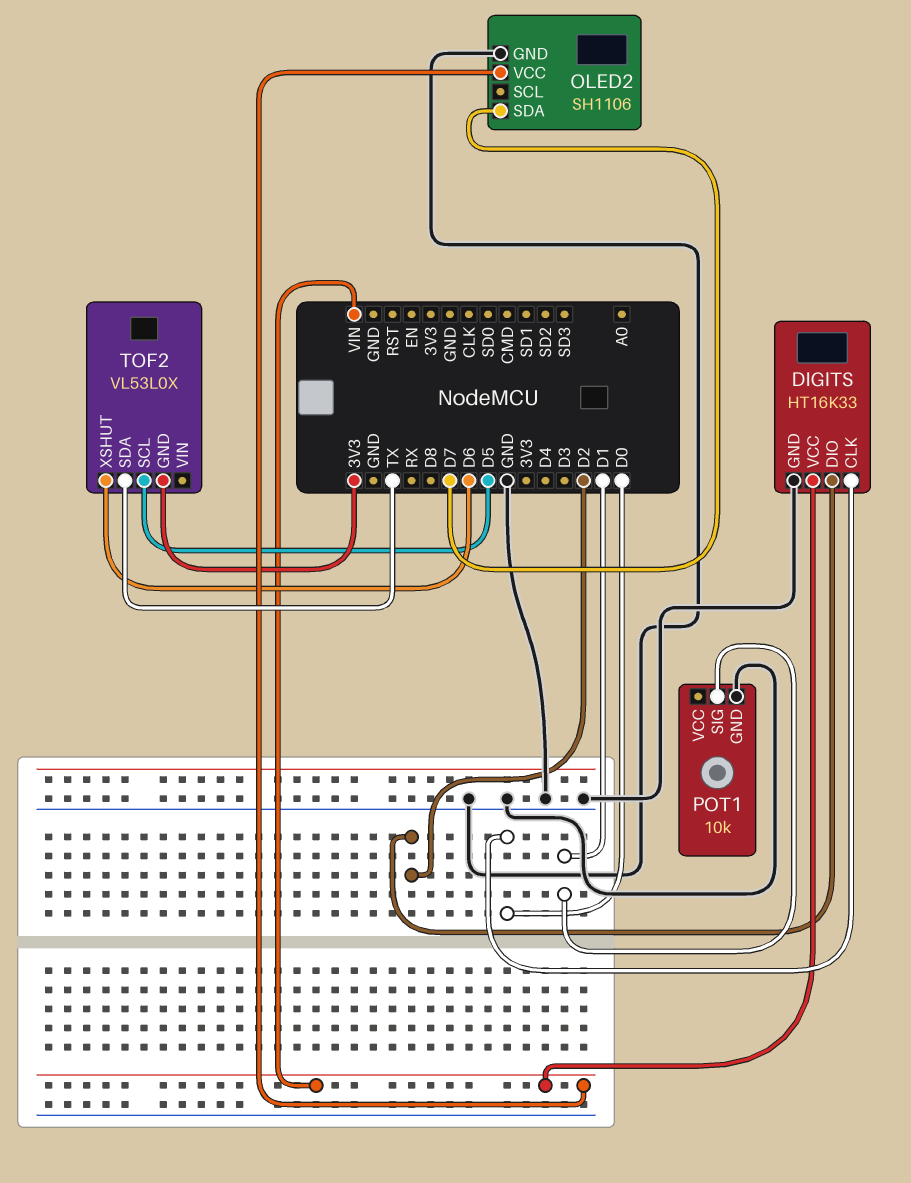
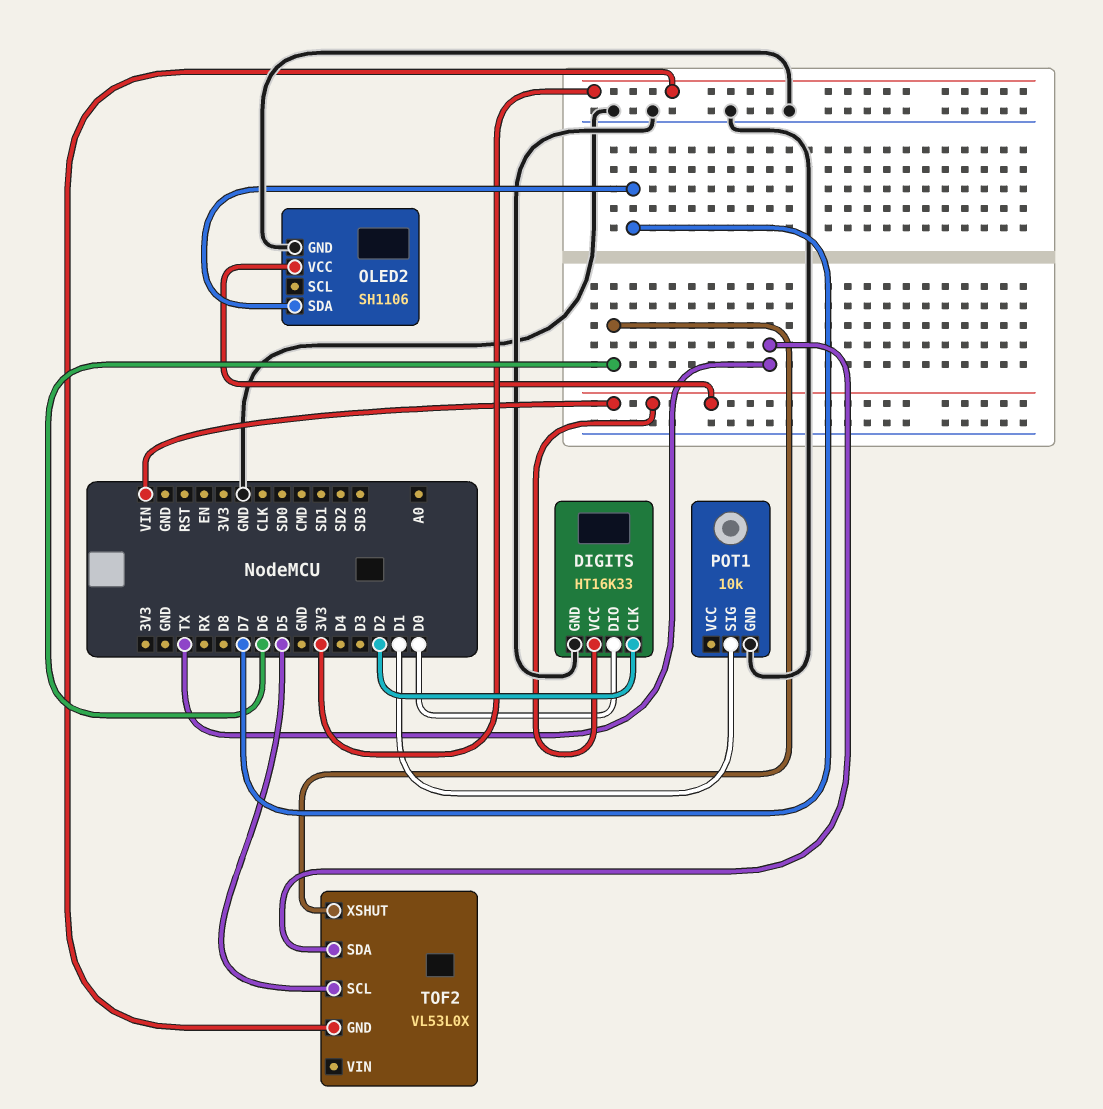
DIGITS pin CLK: D0 -> D2
DIGITS pin DIO: D2 -> D0

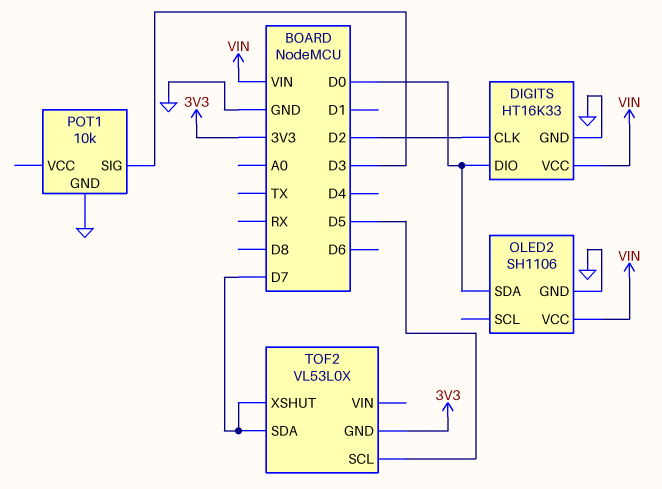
OLED2 pin SDA: D7 -> D0
POT1 pin SIG: D1 -> D3
TOF2 pin SDA: TX -> D7
TOF2 pin XSHUT: D6 -> D7

